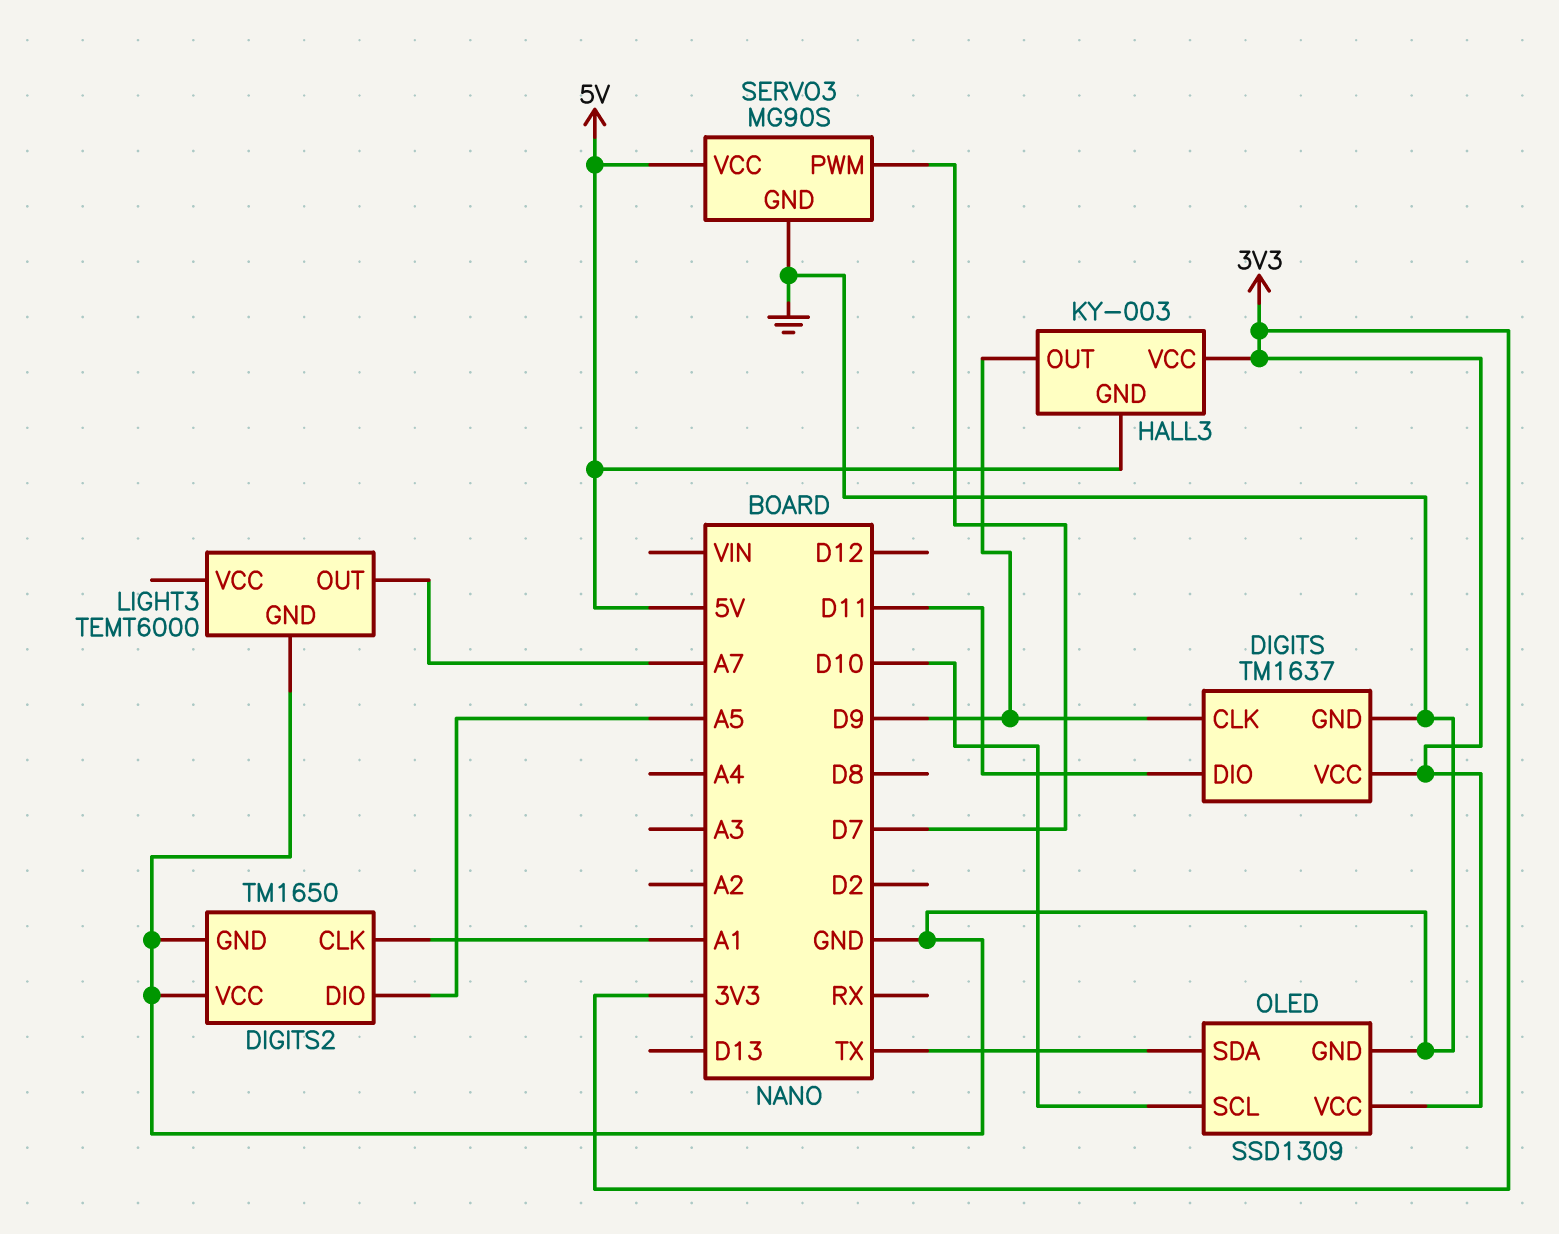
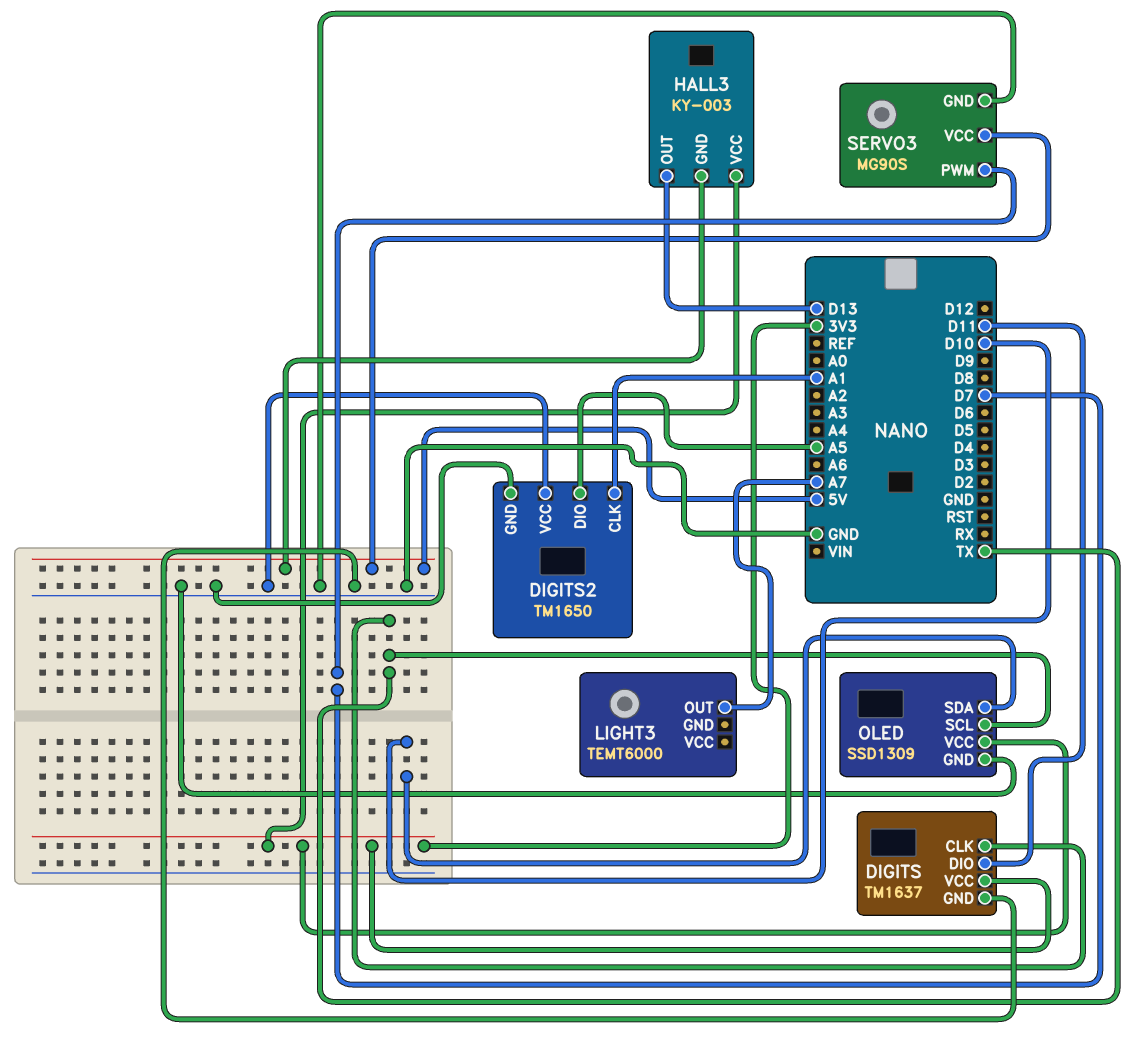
DIGITS pin CLK: D9 -> TX
HALL3 pin OUT: D9 -> D13
LIGHT3 pin GND: GND -> none
OLED pin SCL: D10 -> TX
OLED pin SDA: TX -> D10

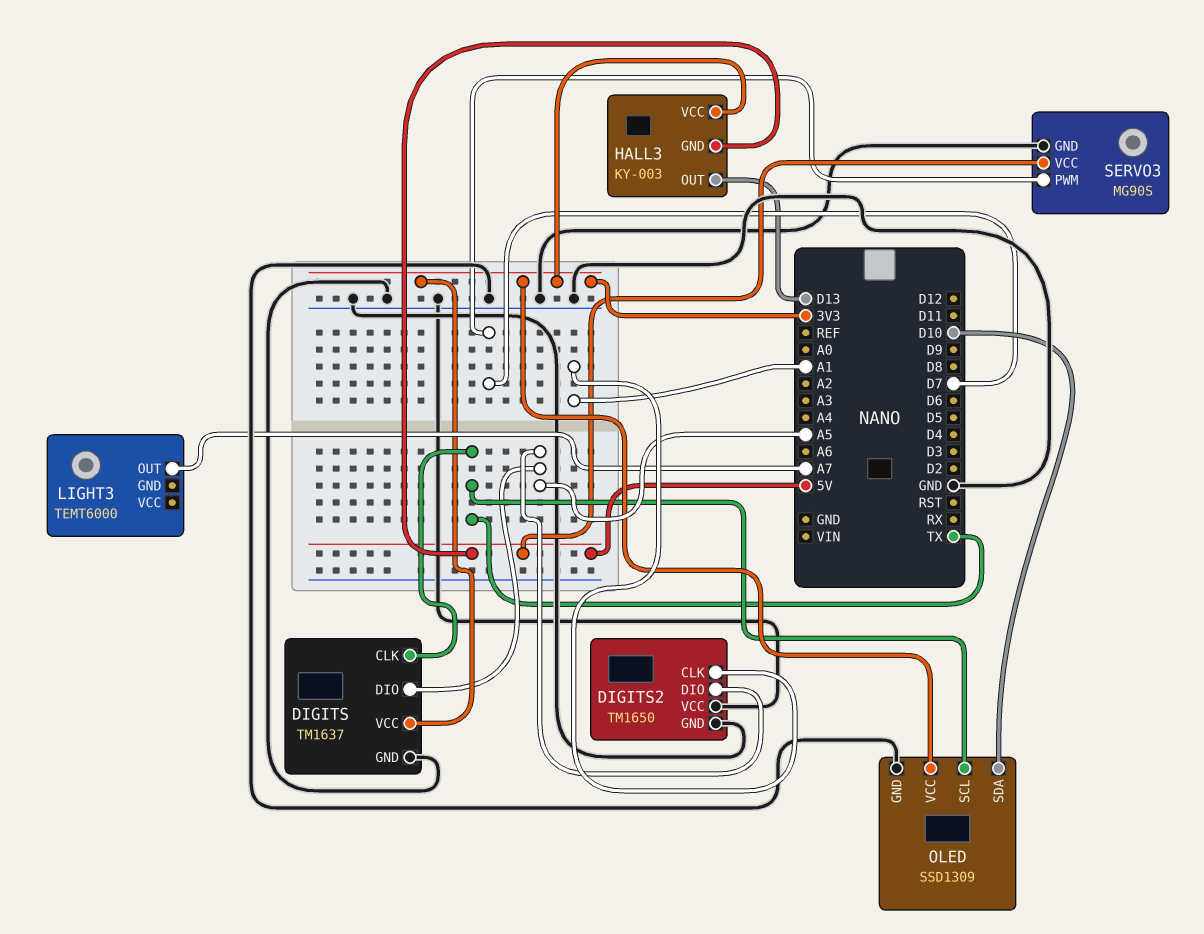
DIGITS pin DIO: D11 -> A5

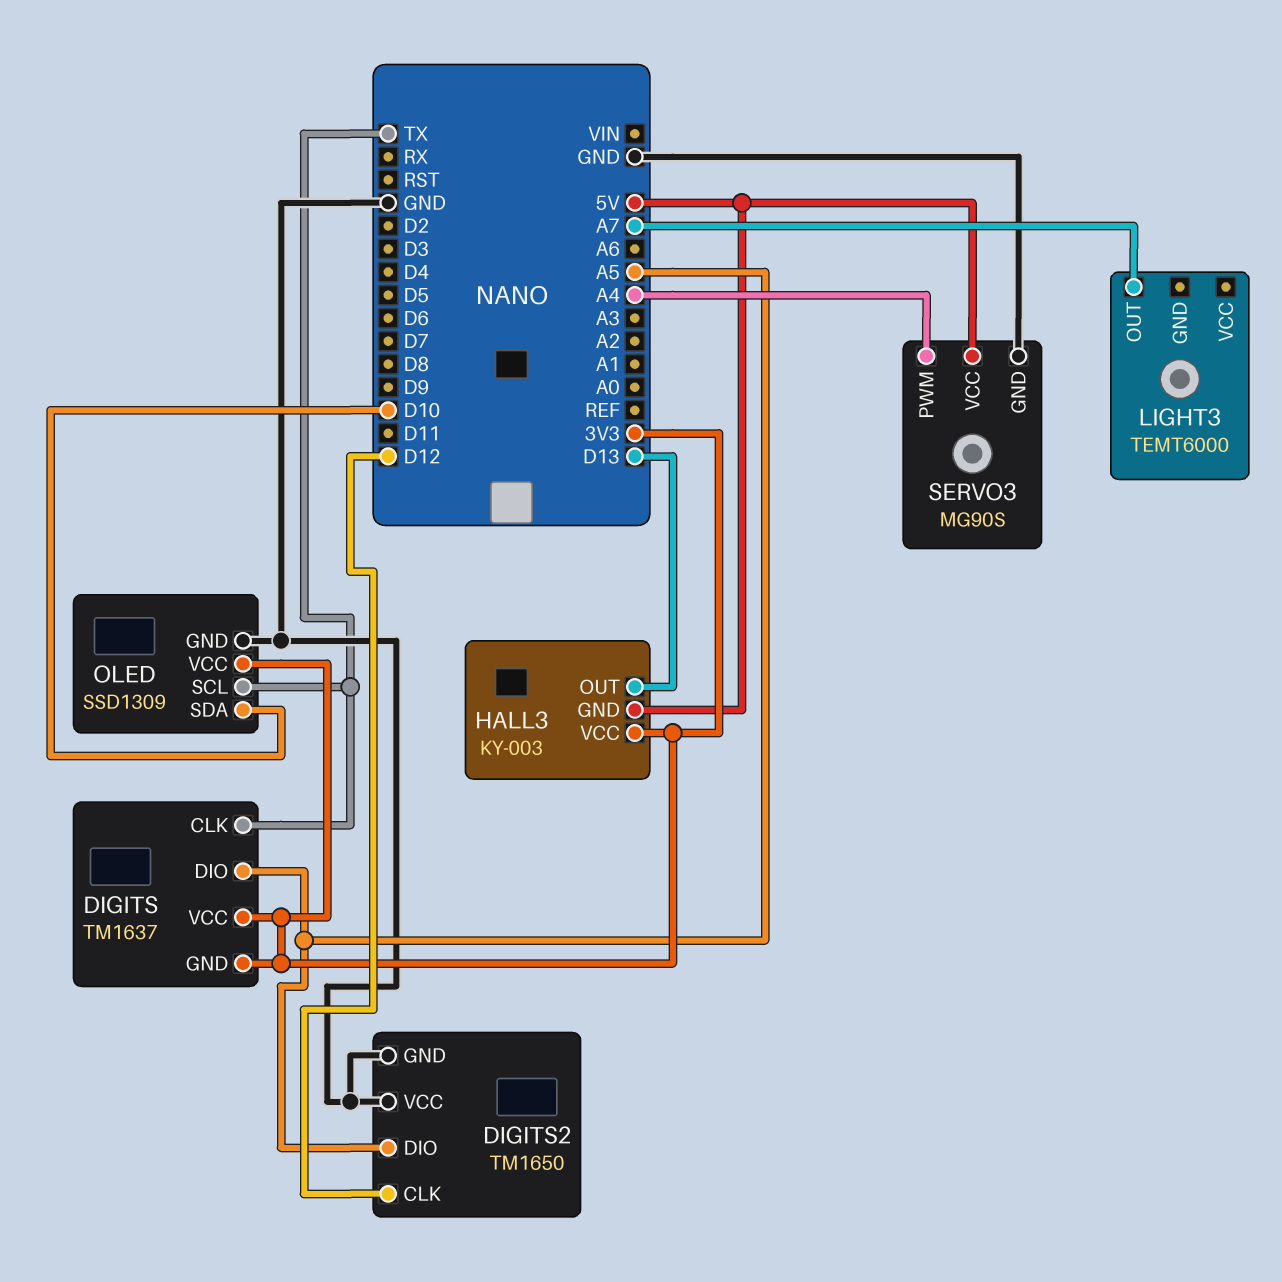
DIGITS pin GND: GND -> 3V3
DIGITS2 pin CLK: A1 -> D12
SERVO3 pin PWM: D7 -> A4

